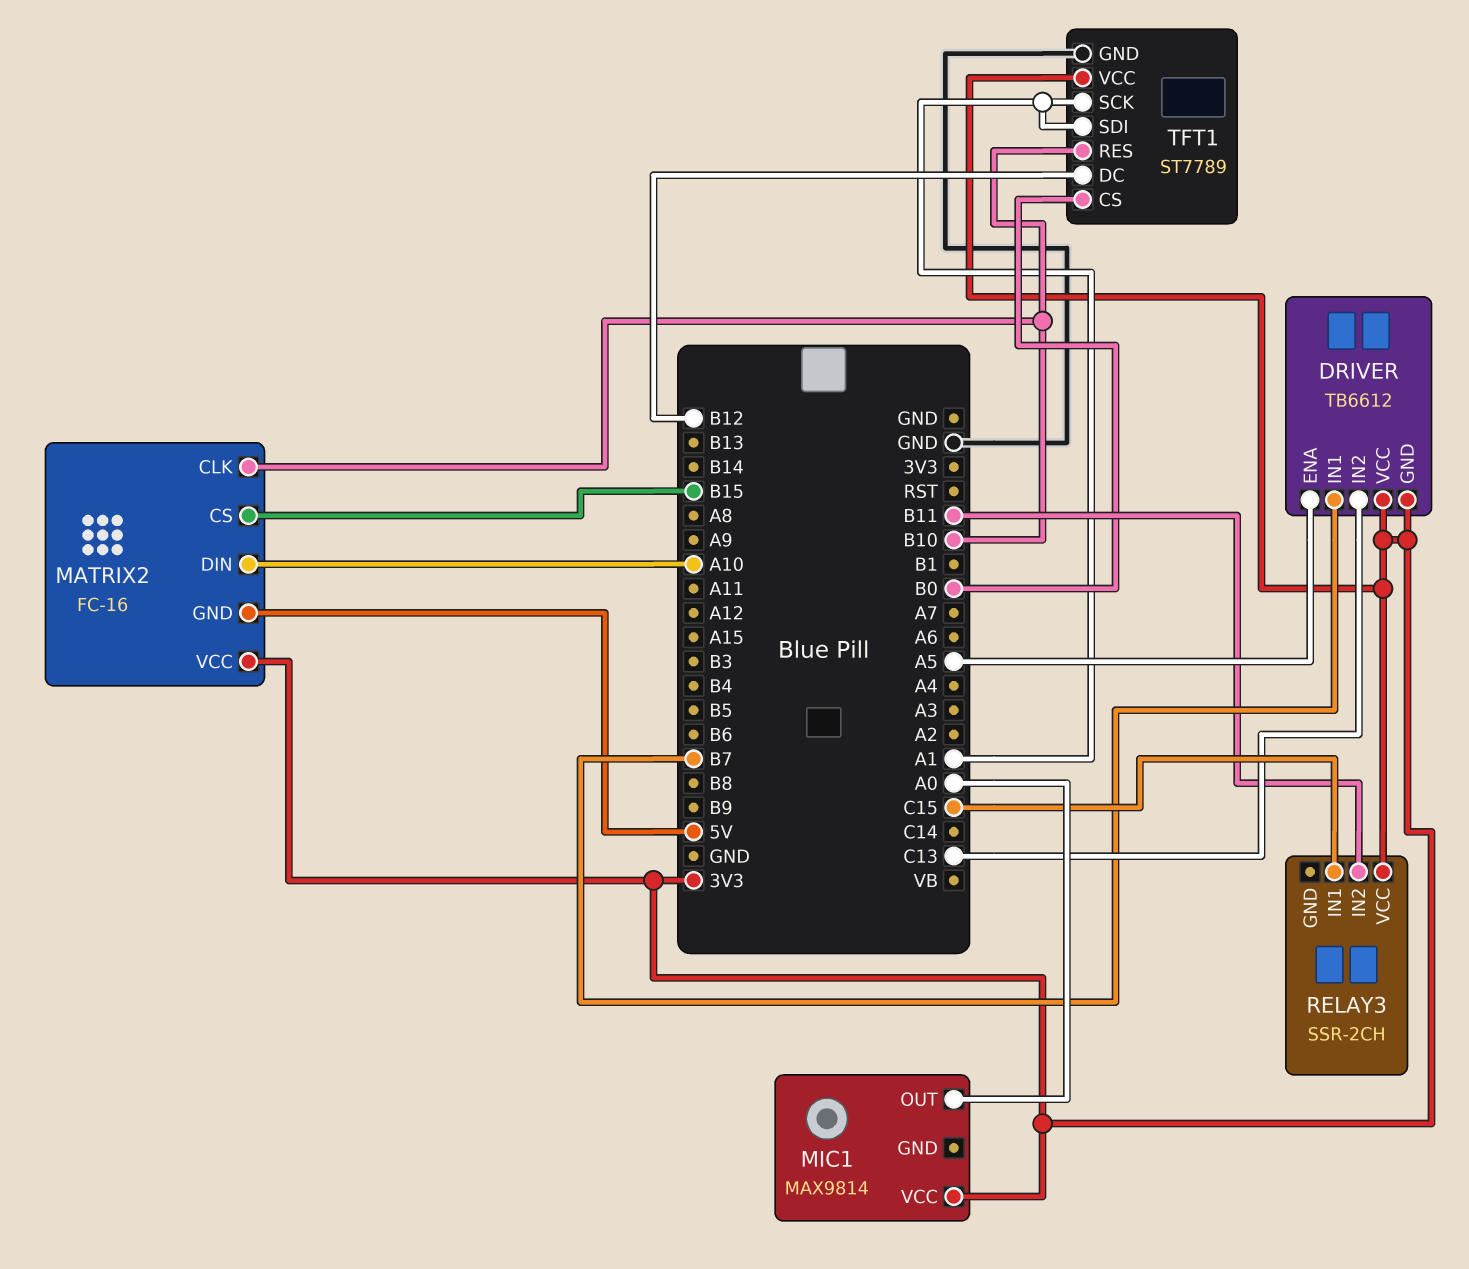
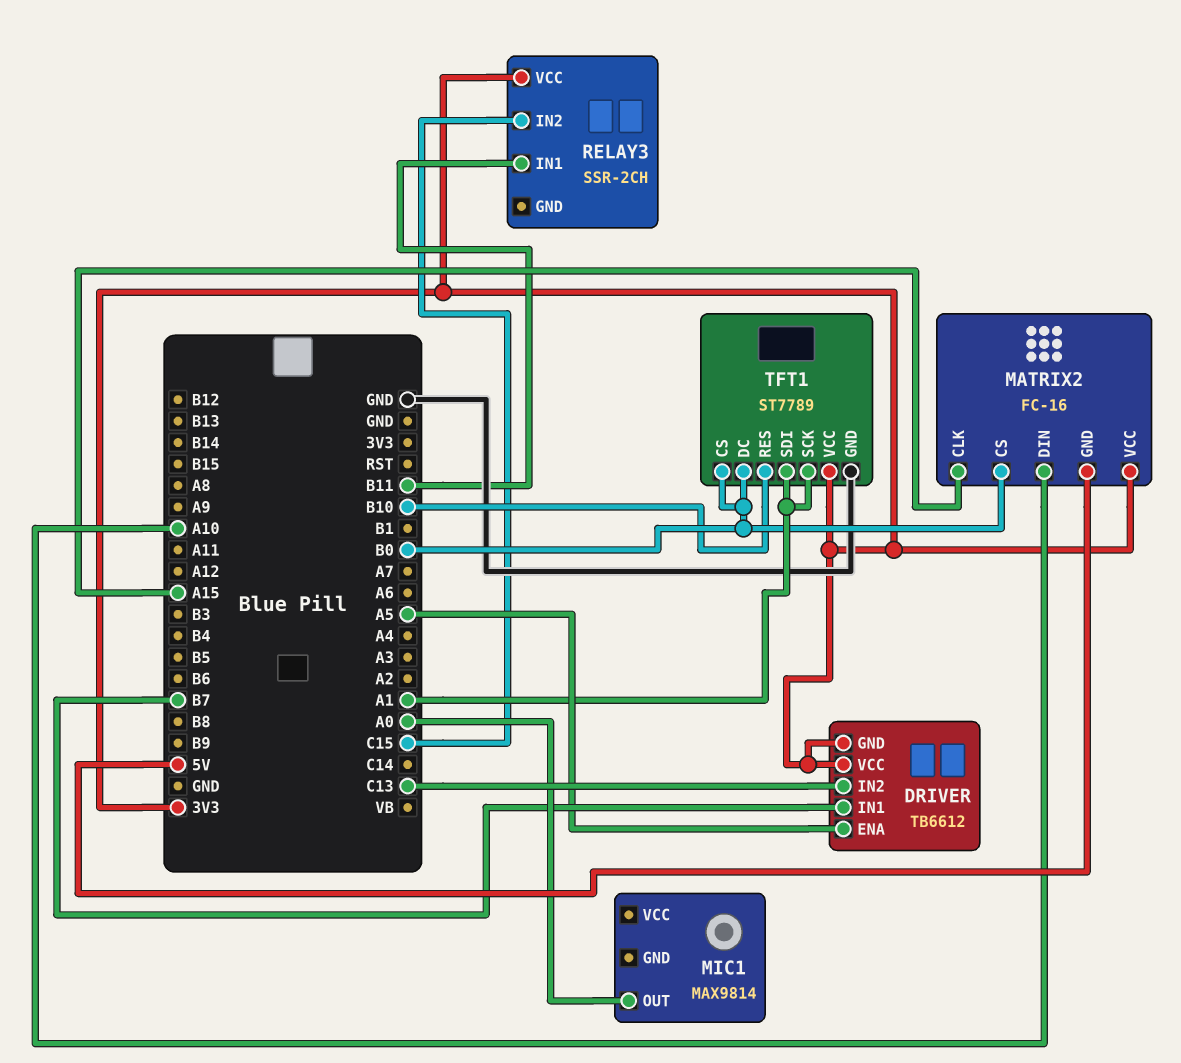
MATRIX2 pin CLK: B10 -> A15
MATRIX2 pin CS: B15 -> B0
MIC1 pin VCC: 3V3 -> none
RELAY3 pin IN1: C15 -> B11
RELAY3 pin IN2: B11 -> C15
TFT1 pin DC: B12 -> B0

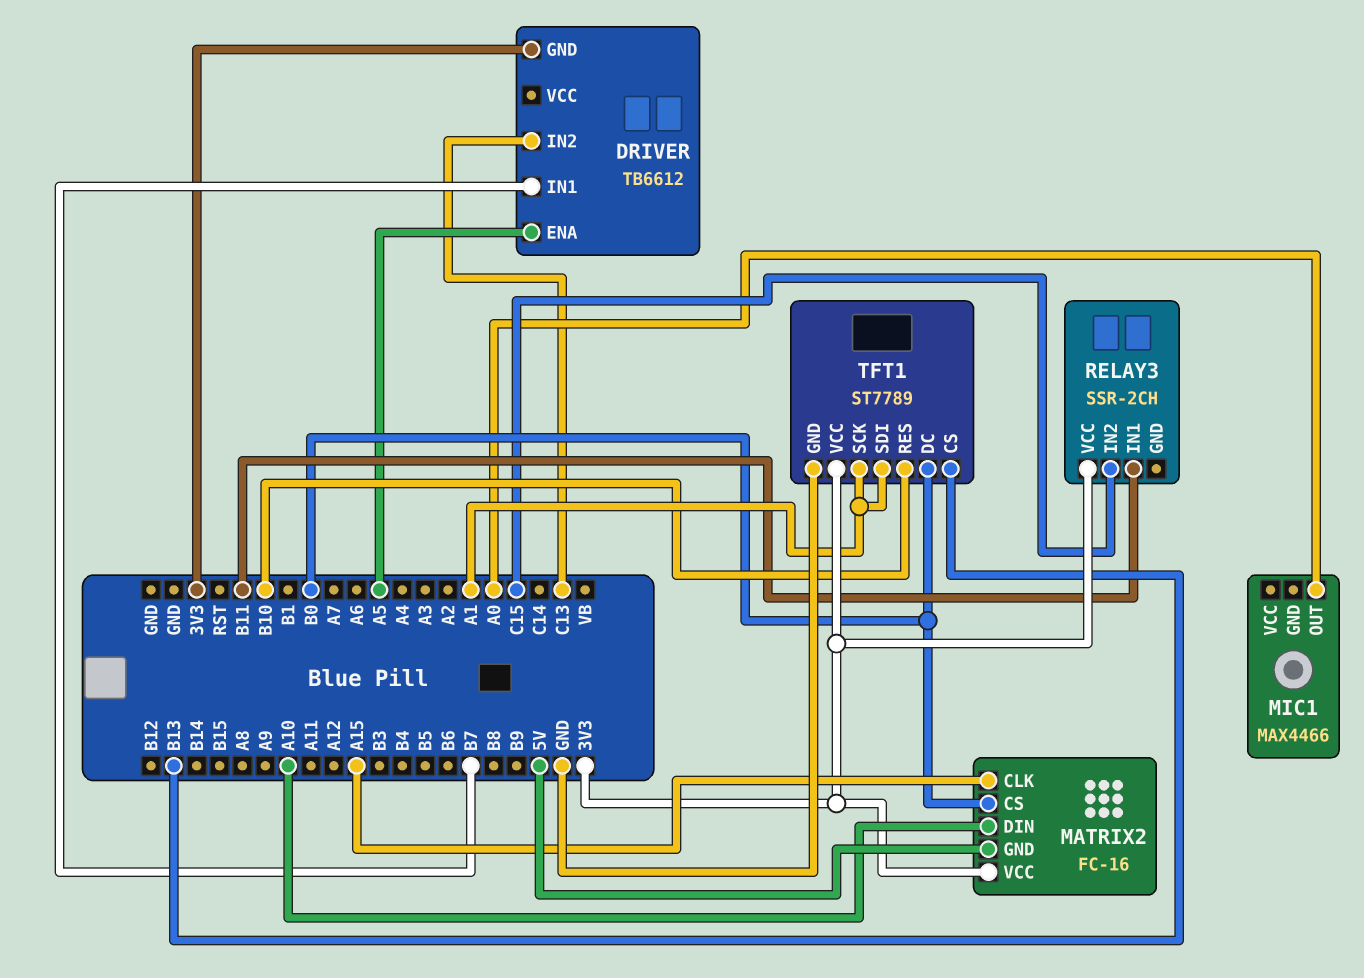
DRIVER pin VCC: 3V3 -> none
MIC1: MAX9814 -> MAX4466
TFT1 pin CS: B0 -> B13

